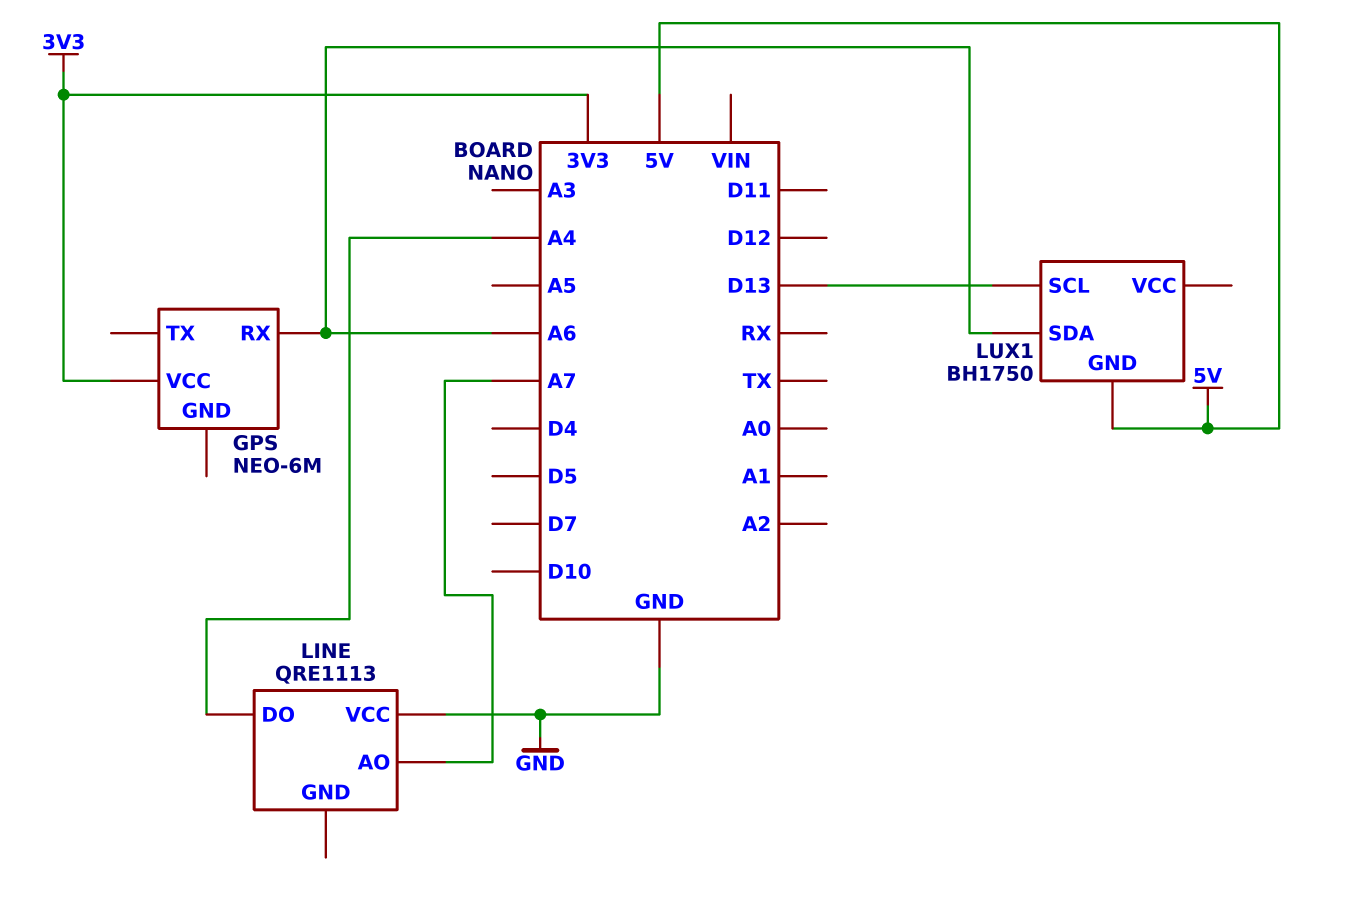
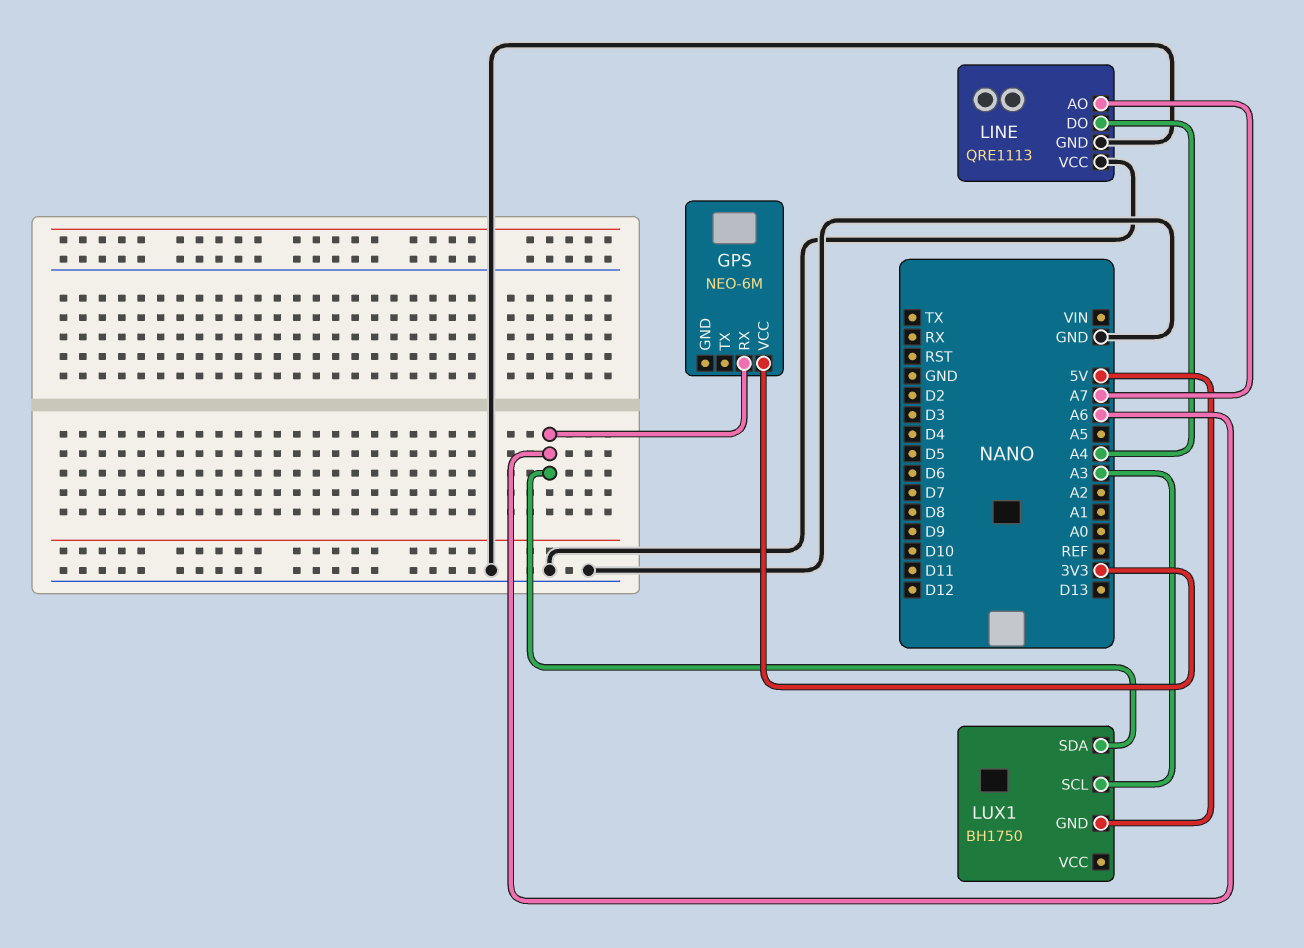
LINE pin GND: none -> GND
LUX1 pin SCL: D13 -> A3

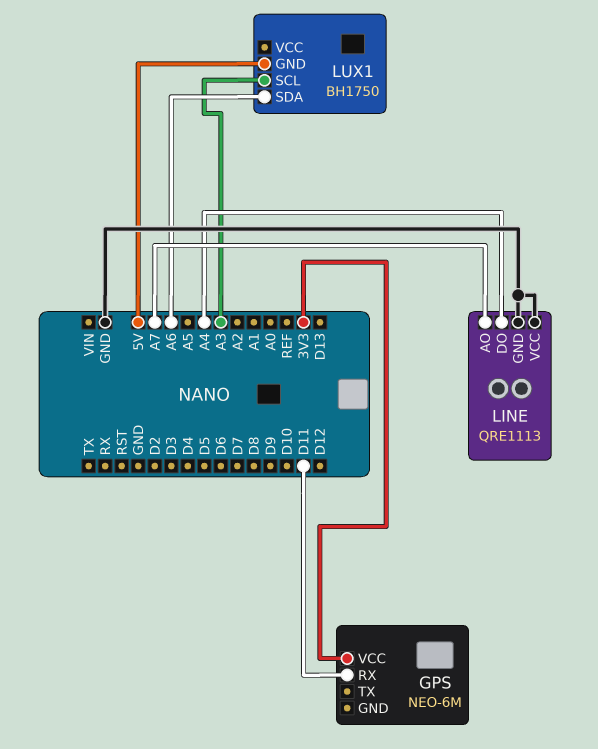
GPS pin RX: A6 -> D11

